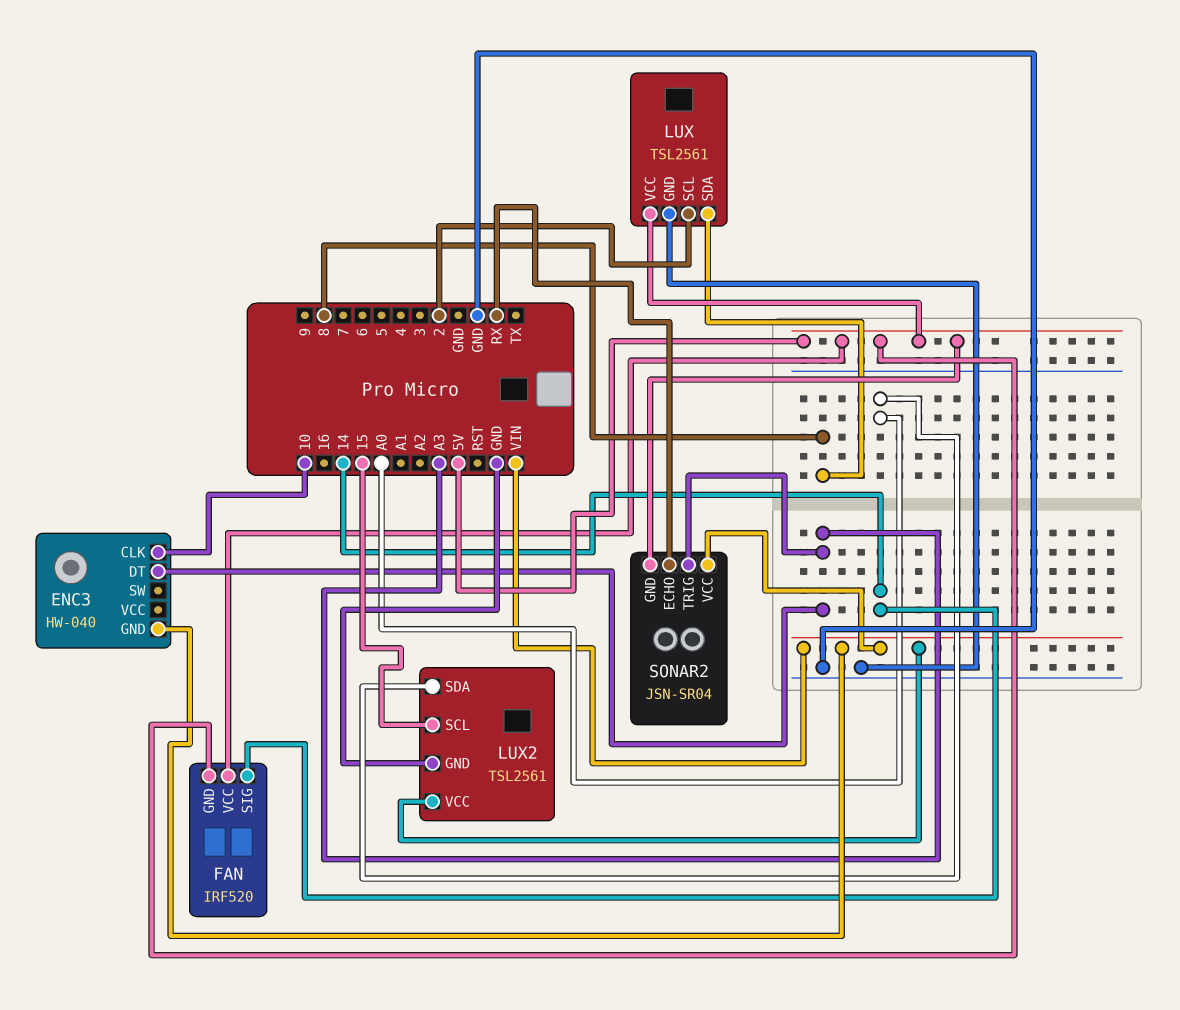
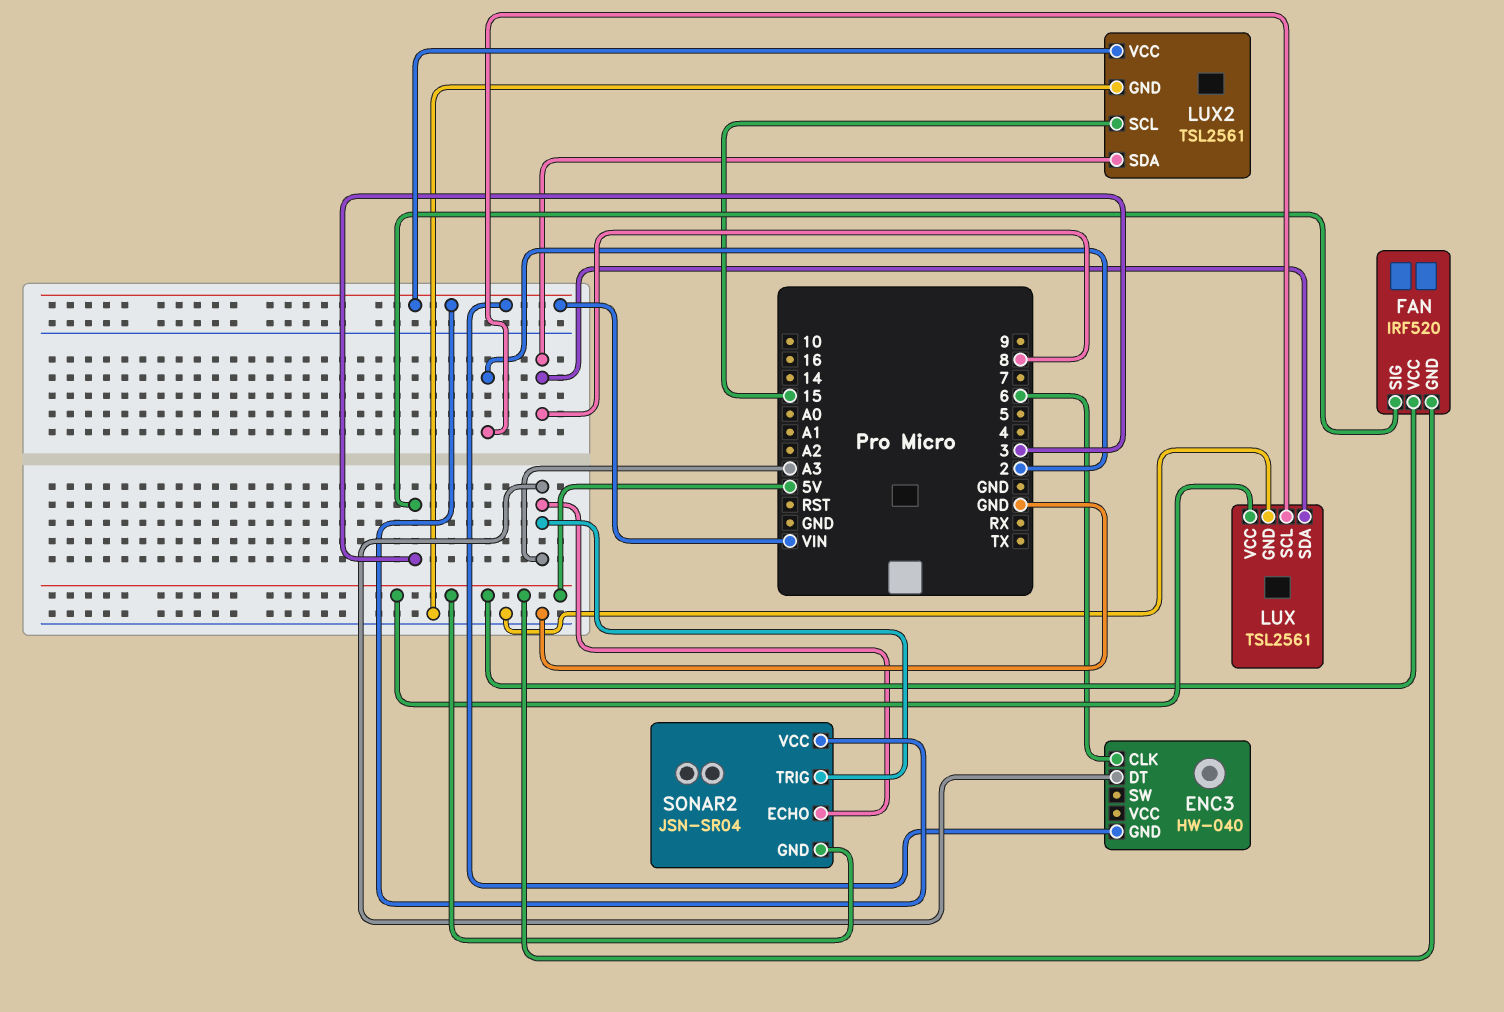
ENC3 pin CLK: 10 -> 6
FAN pin SIG: 14 -> 3
LUX2 pin SDA: A0 -> 8
SONAR2 pin ECHO: RX -> A3

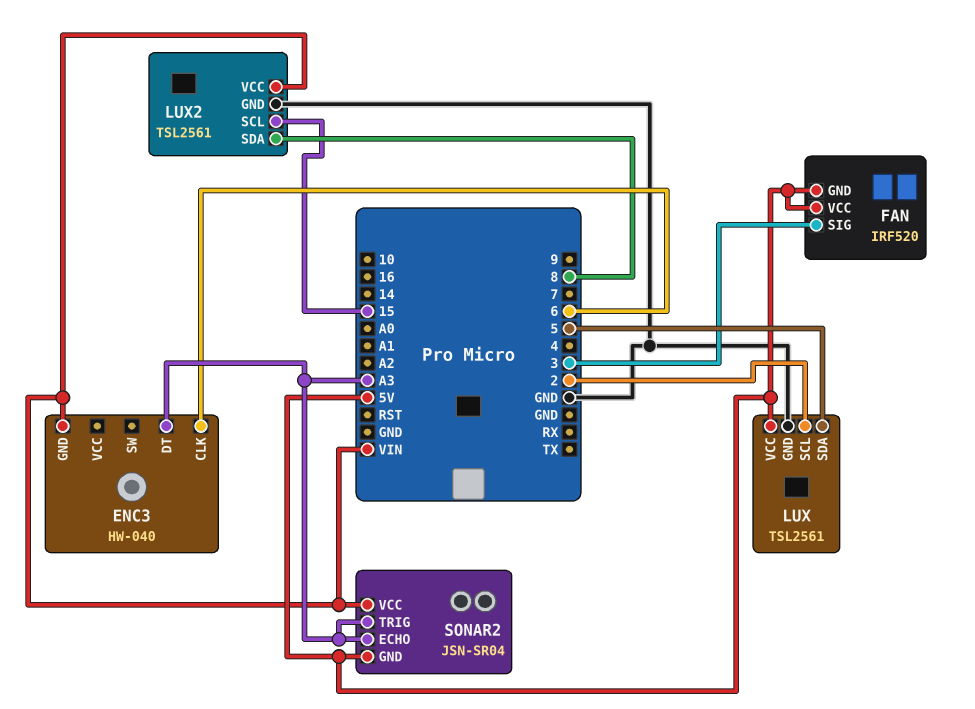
LUX pin SDA: 8 -> 5

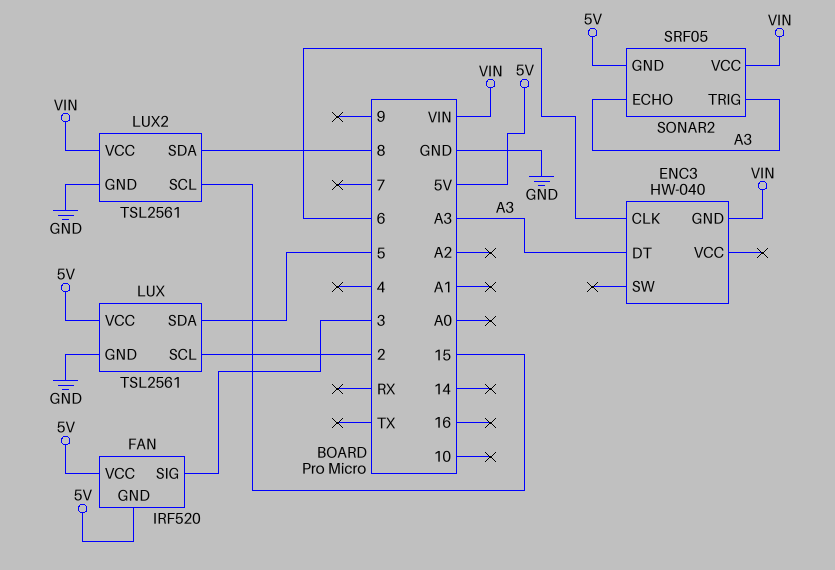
SONAR2: JSN-SR04 -> SRF05

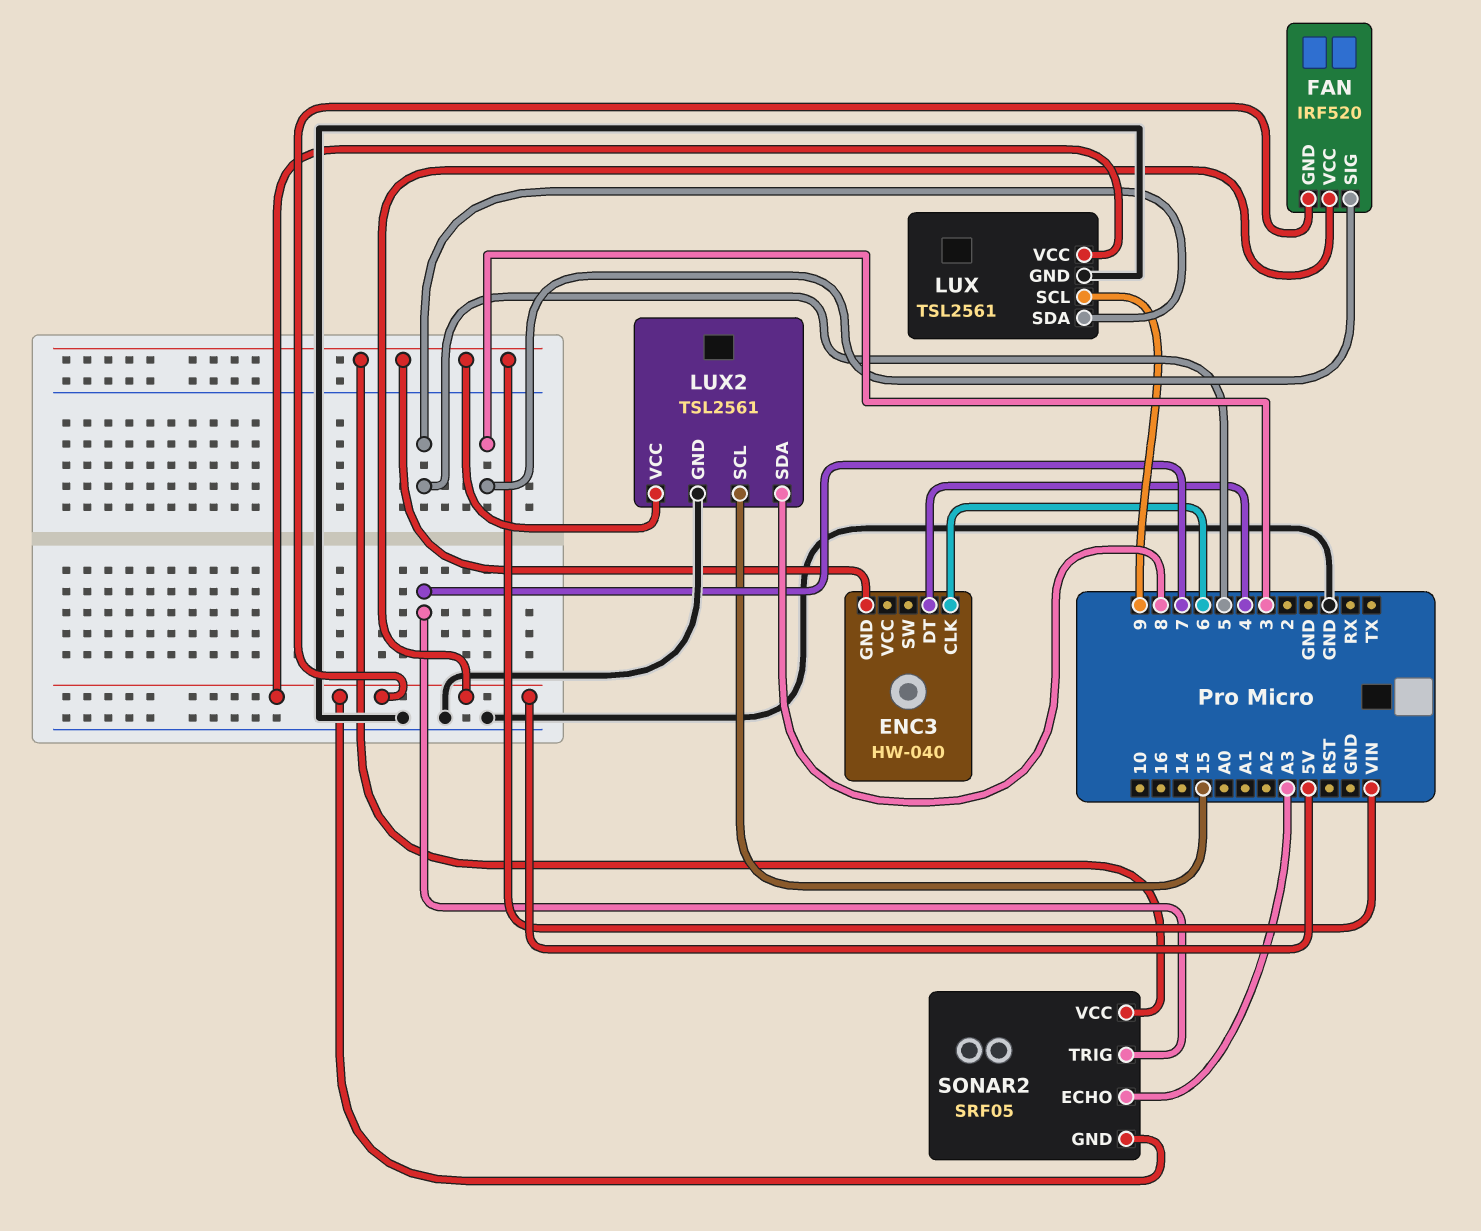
ENC3 pin DT: A3 -> 4
LUX pin SCL: 2 -> 9
SONAR2 pin TRIG: A3 -> 7

